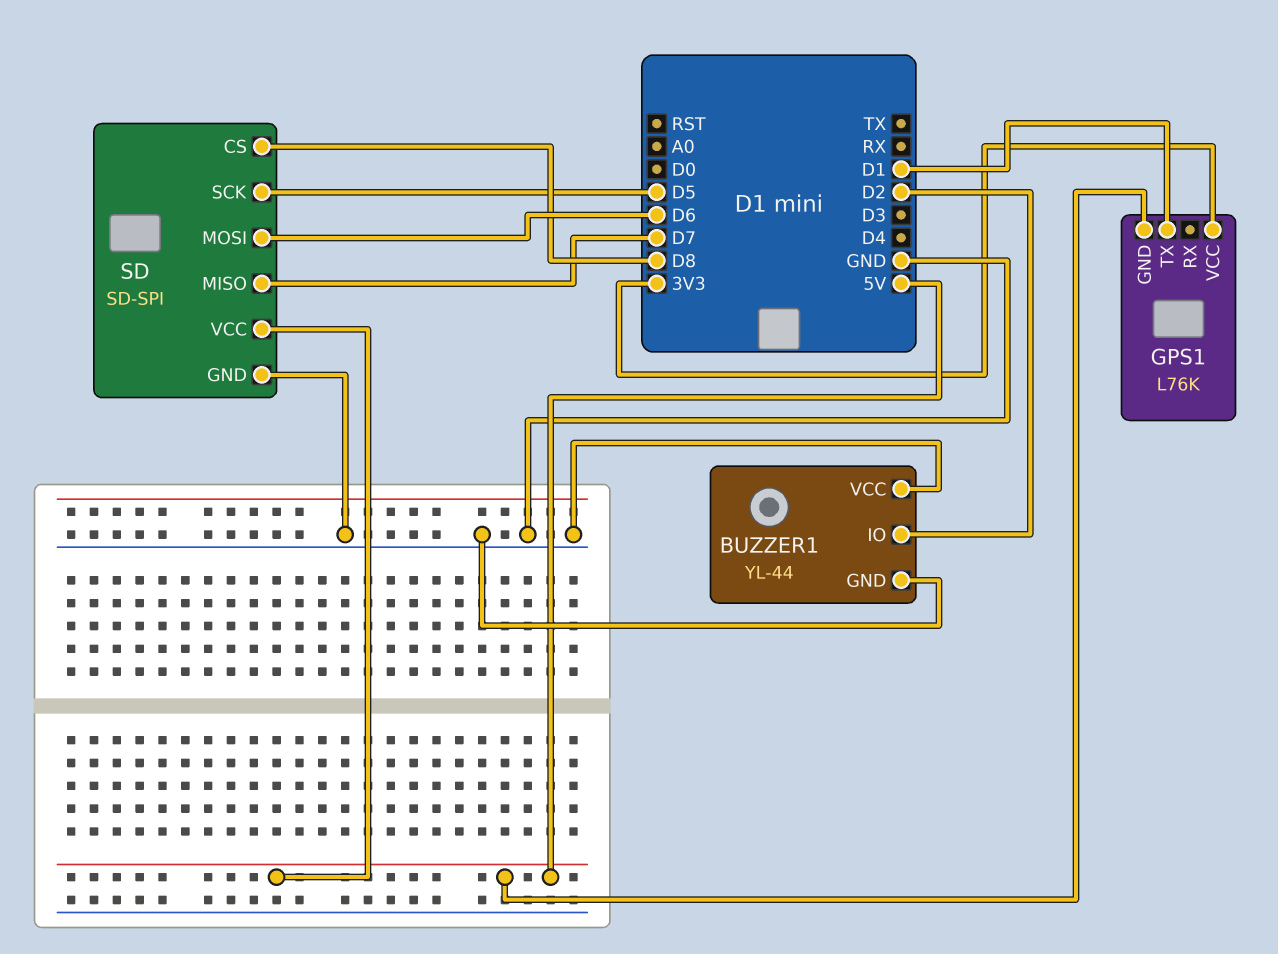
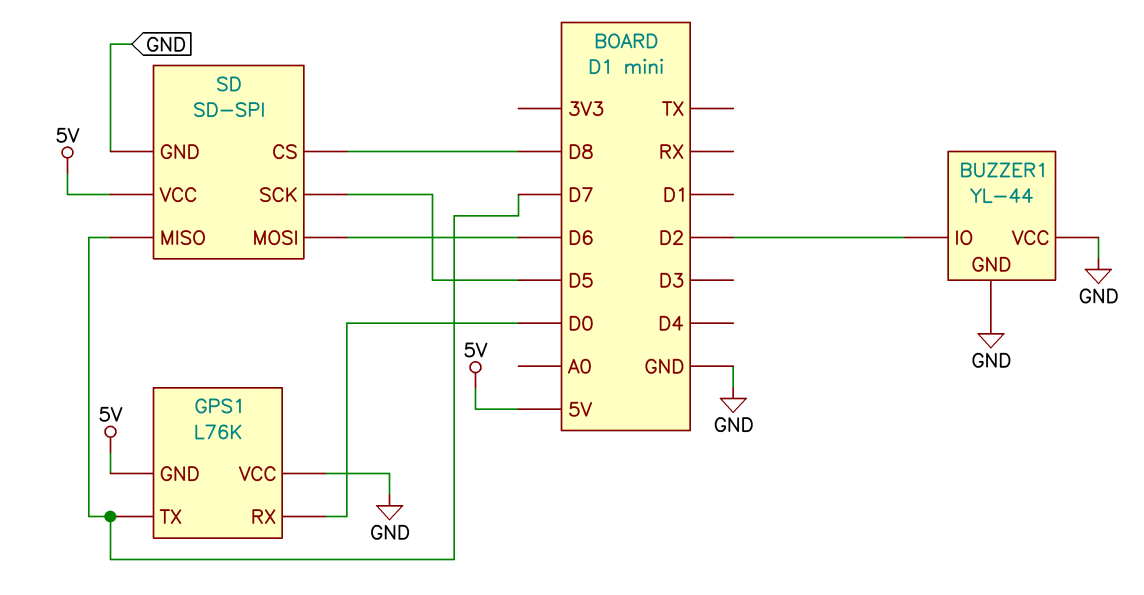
GPS1 pin RX: none -> D0
GPS1 pin TX: D1 -> D7
GPS1 pin VCC: 3V3 -> GND

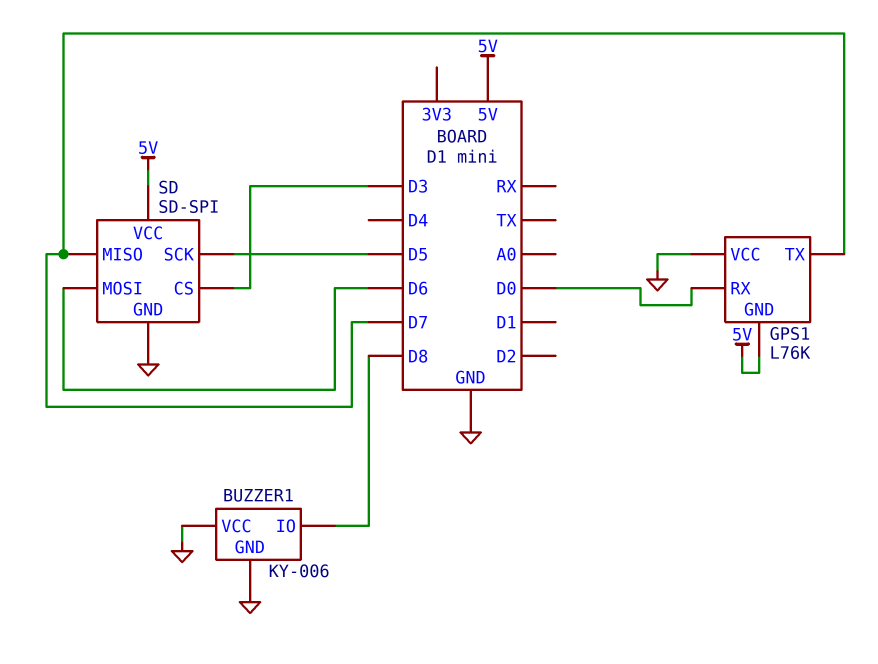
BUZZER1: YL-44 -> KY-006
BUZZER1 pin IO: D2 -> D8
SD pin CS: D8 -> D3

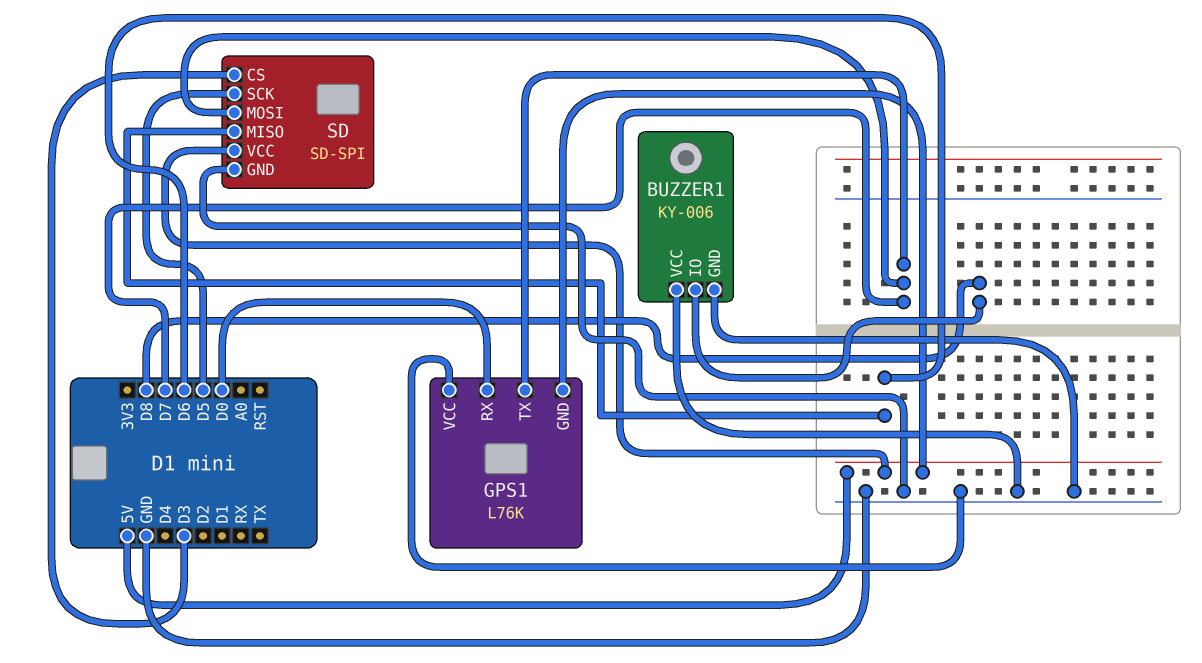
SD pin MISO: D7 -> D6
SD pin MOSI: D6 -> D7

